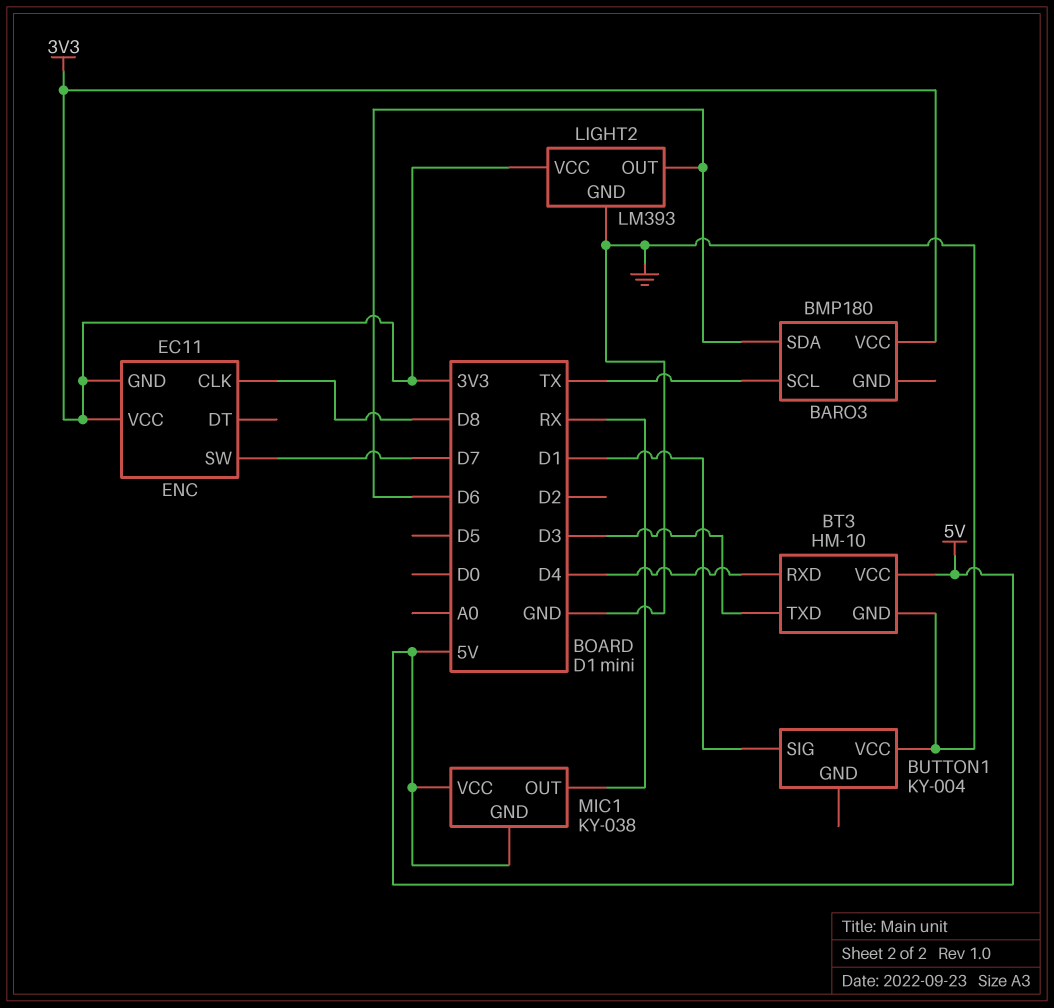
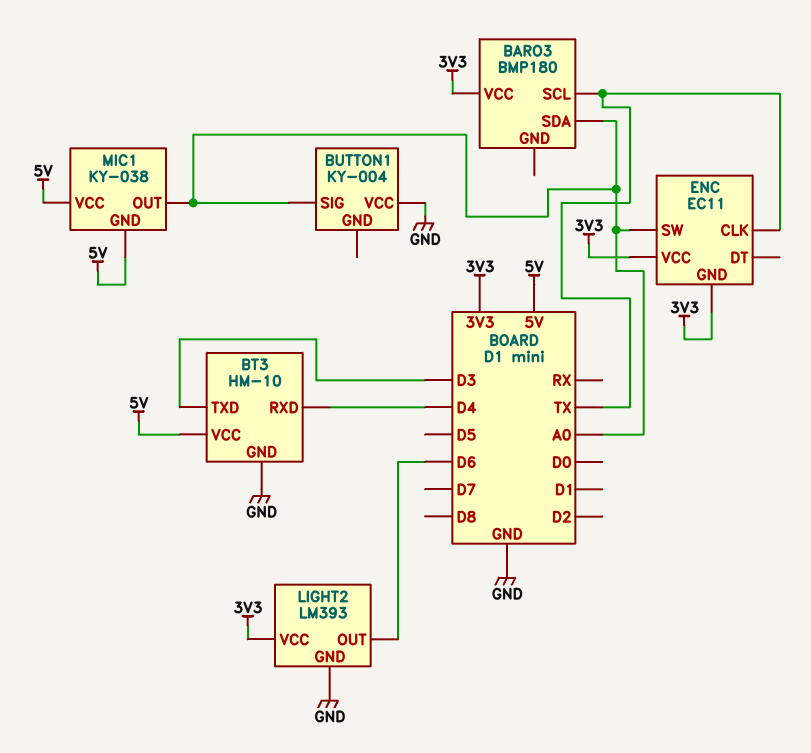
BARO3 pin SDA: D6 -> A0
BUTTON1 pin SIG: D1 -> A0
ENC pin CLK: D8 -> TX
ENC pin SW: D7 -> A0
MIC1 pin OUT: RX -> A0

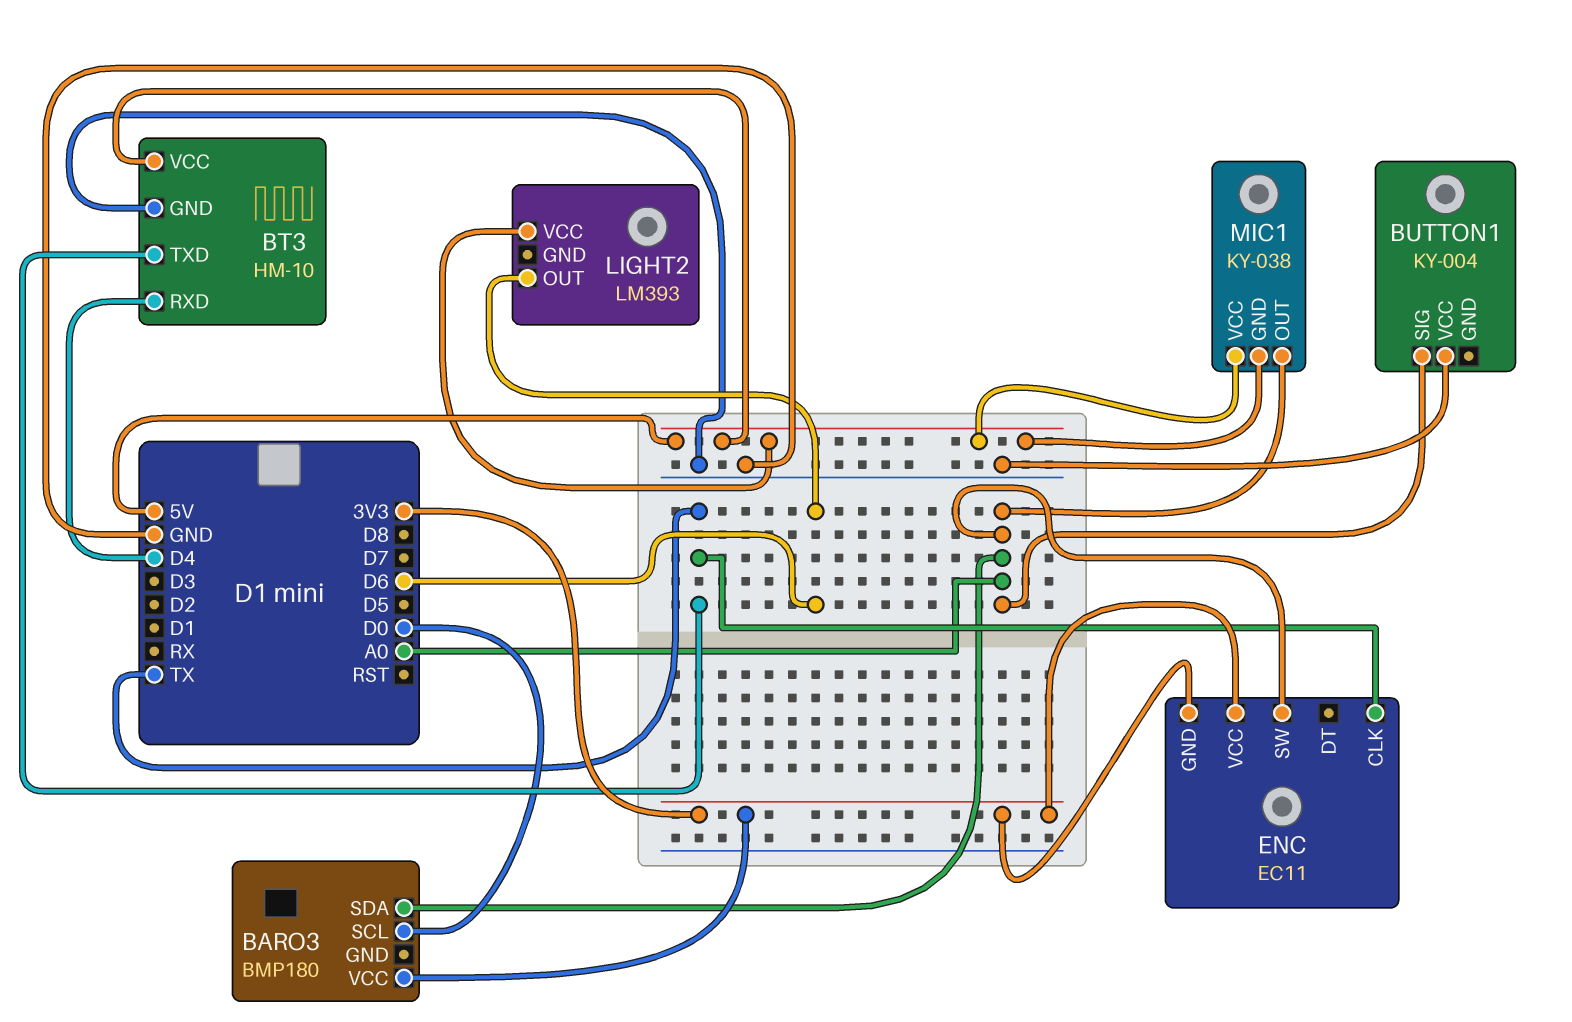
BARO3 pin SCL: TX -> D0
BT3 pin TXD: D3 -> TX
LIGHT2 pin GND: GND -> none
LIGHT2 pin VCC: 3V3 -> 5V

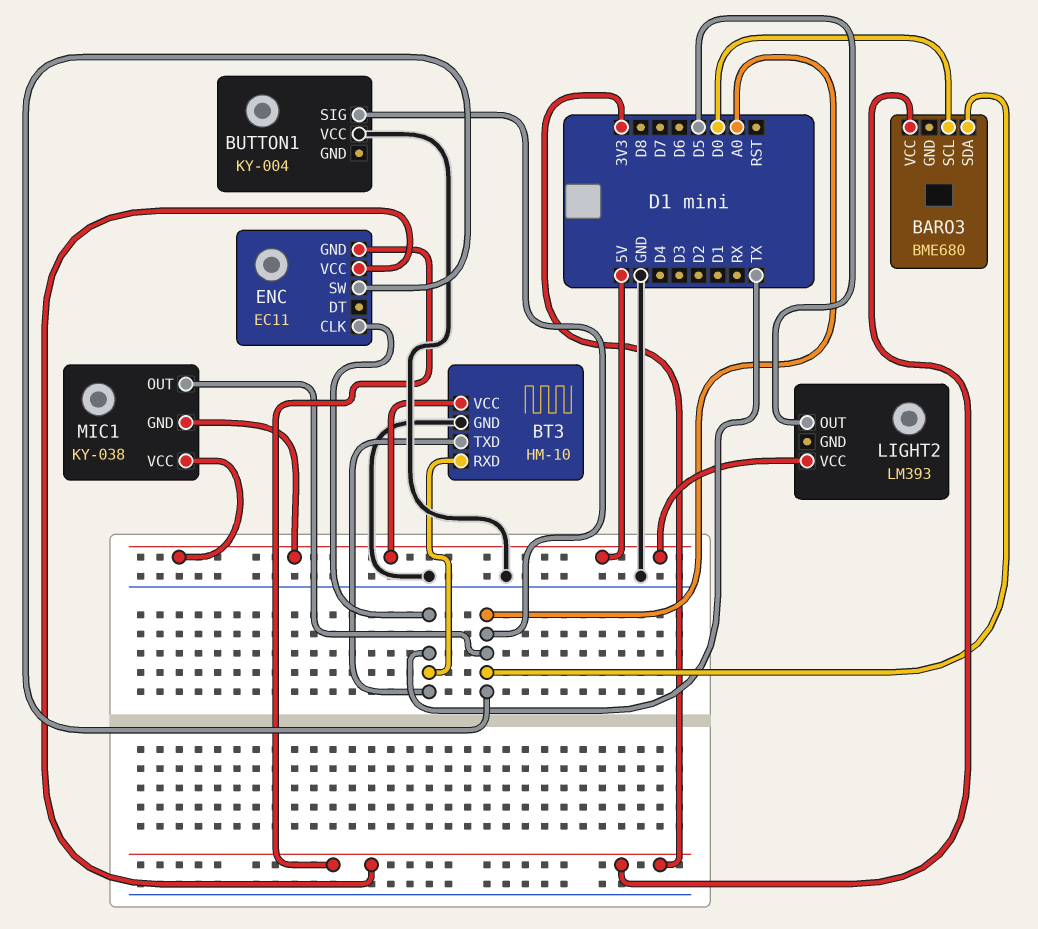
BARO3: BMP180 -> BME680
BT3 pin RXD: D4 -> TX
LIGHT2 pin OUT: D6 -> D5

